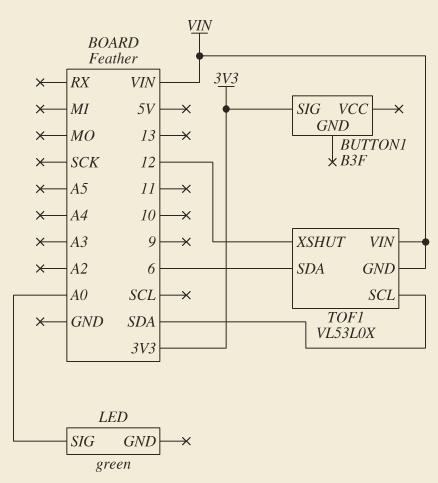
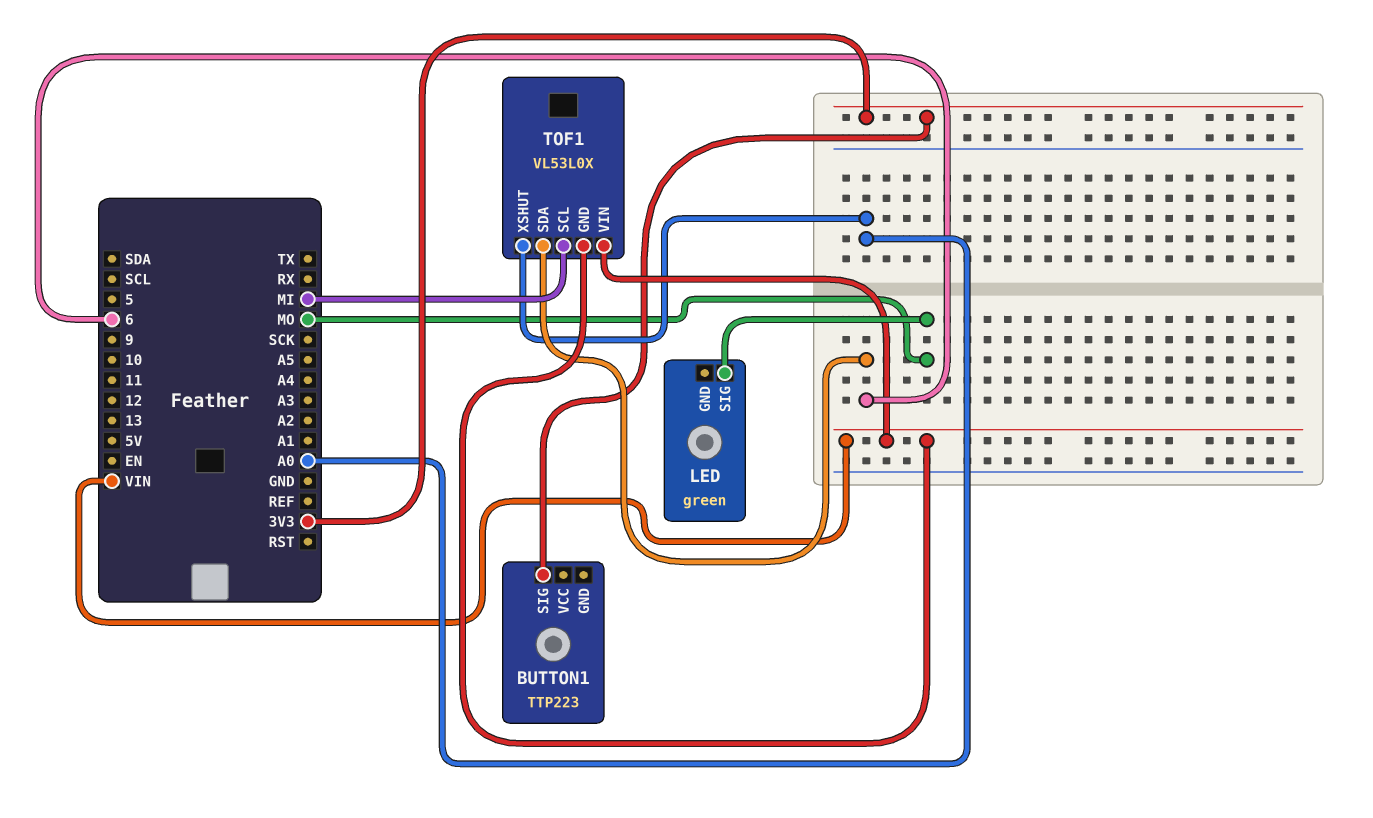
BUTTON1: B3F -> TTP223
LED pin SIG: A0 -> MO
TOF1 pin SCL: SDA -> MI
TOF1 pin XSHUT: 12 -> A0

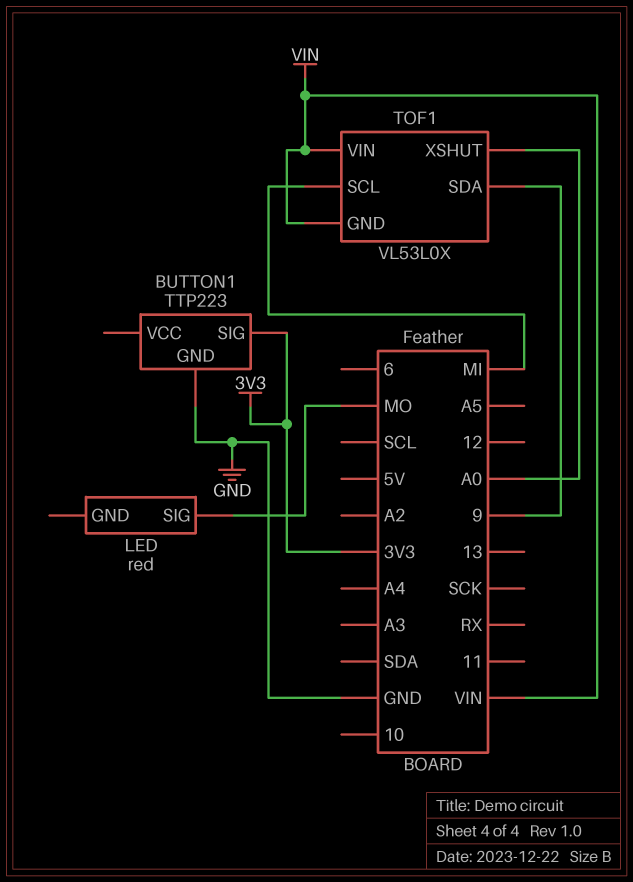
BUTTON1 pin GND: none -> GND
LED: green -> red
TOF1 pin SDA: 6 -> 9

